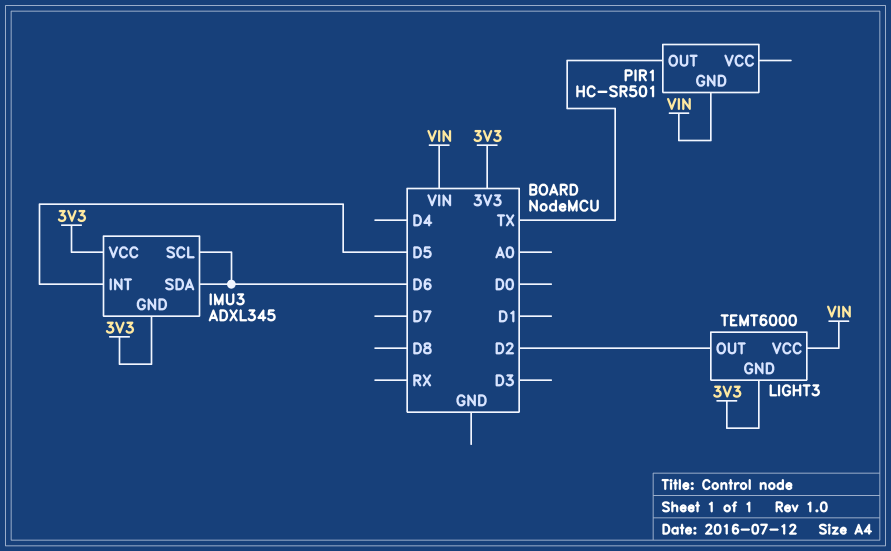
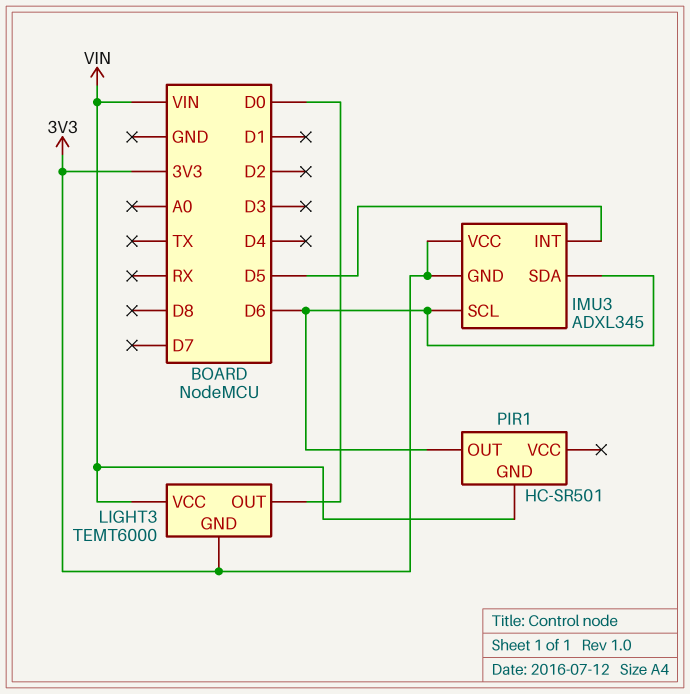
LIGHT3 pin OUT: D2 -> D0
PIR1 pin OUT: TX -> D6

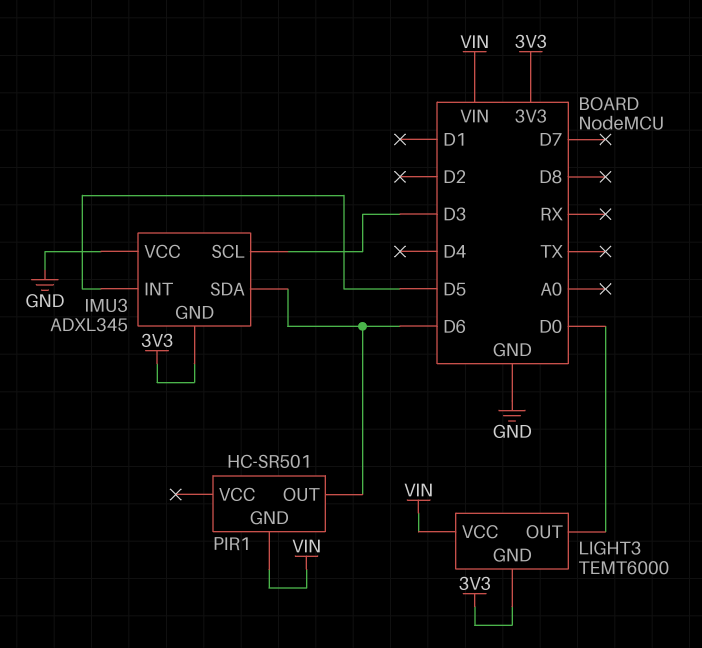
IMU3 pin SCL: D6 -> D3
IMU3 pin VCC: 3V3 -> GND

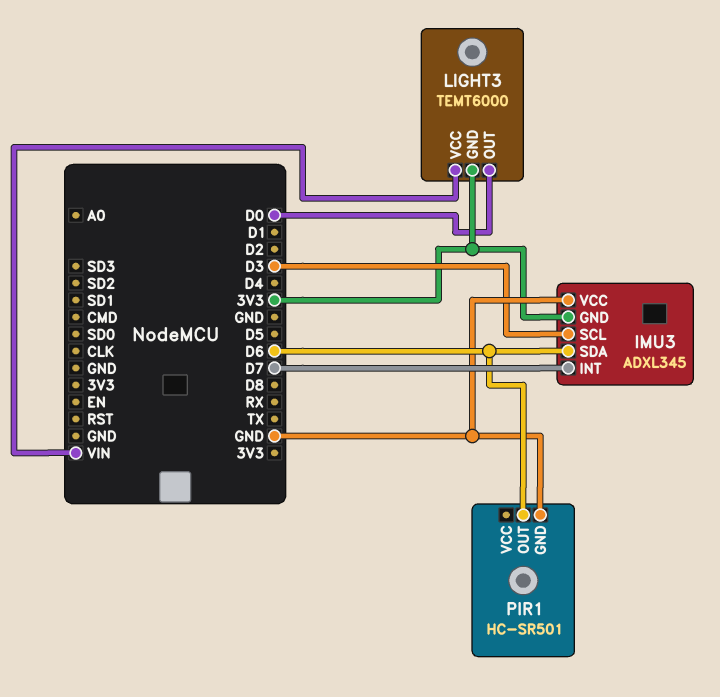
IMU3 pin INT: D5 -> D7
PIR1 pin GND: VIN -> GND

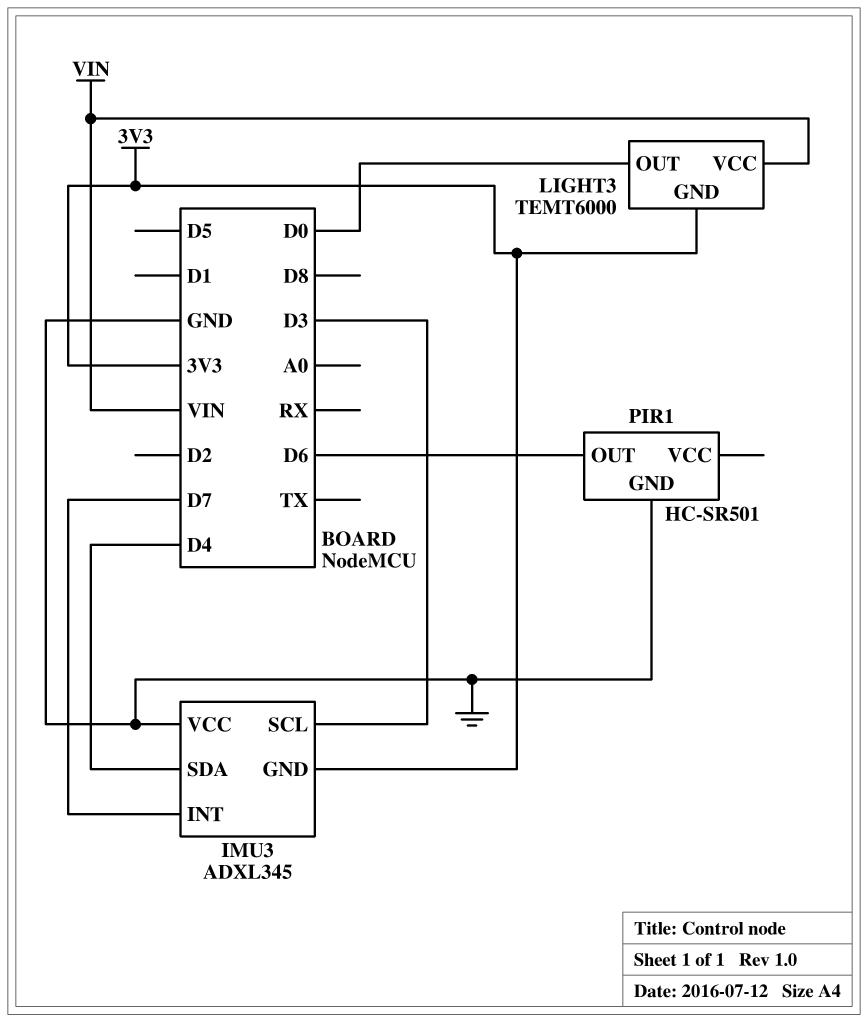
IMU3 pin SDA: D6 -> D4

